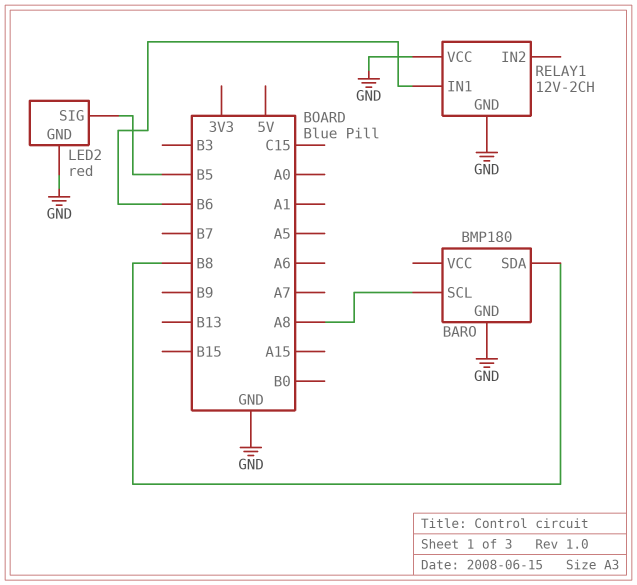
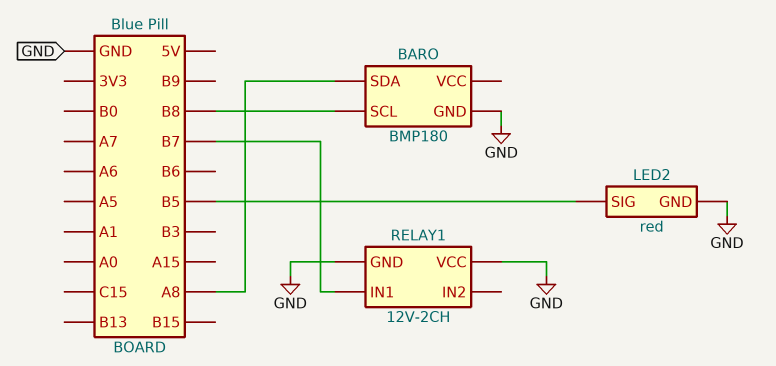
BARO pin SCL: A8 -> B8
BARO pin SDA: B8 -> A8
RELAY1 pin IN1: B6 -> B7

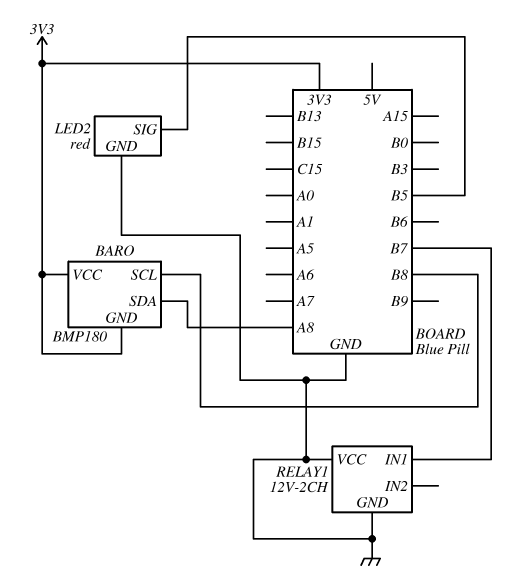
BARO pin GND: GND -> 3V3
BARO pin VCC: none -> 3V3

